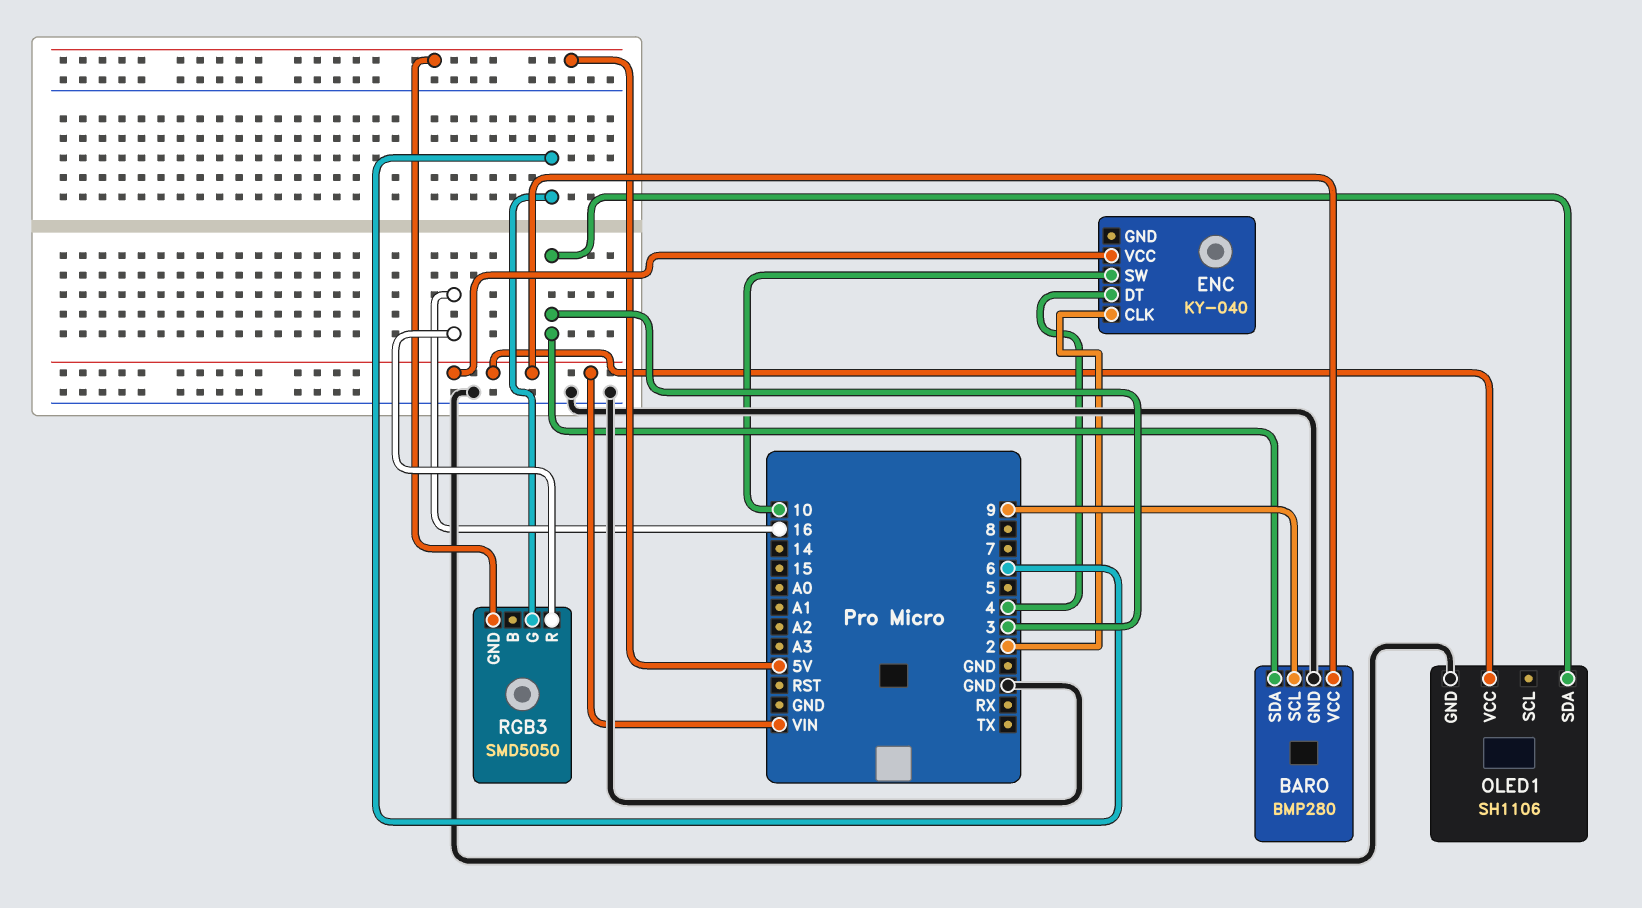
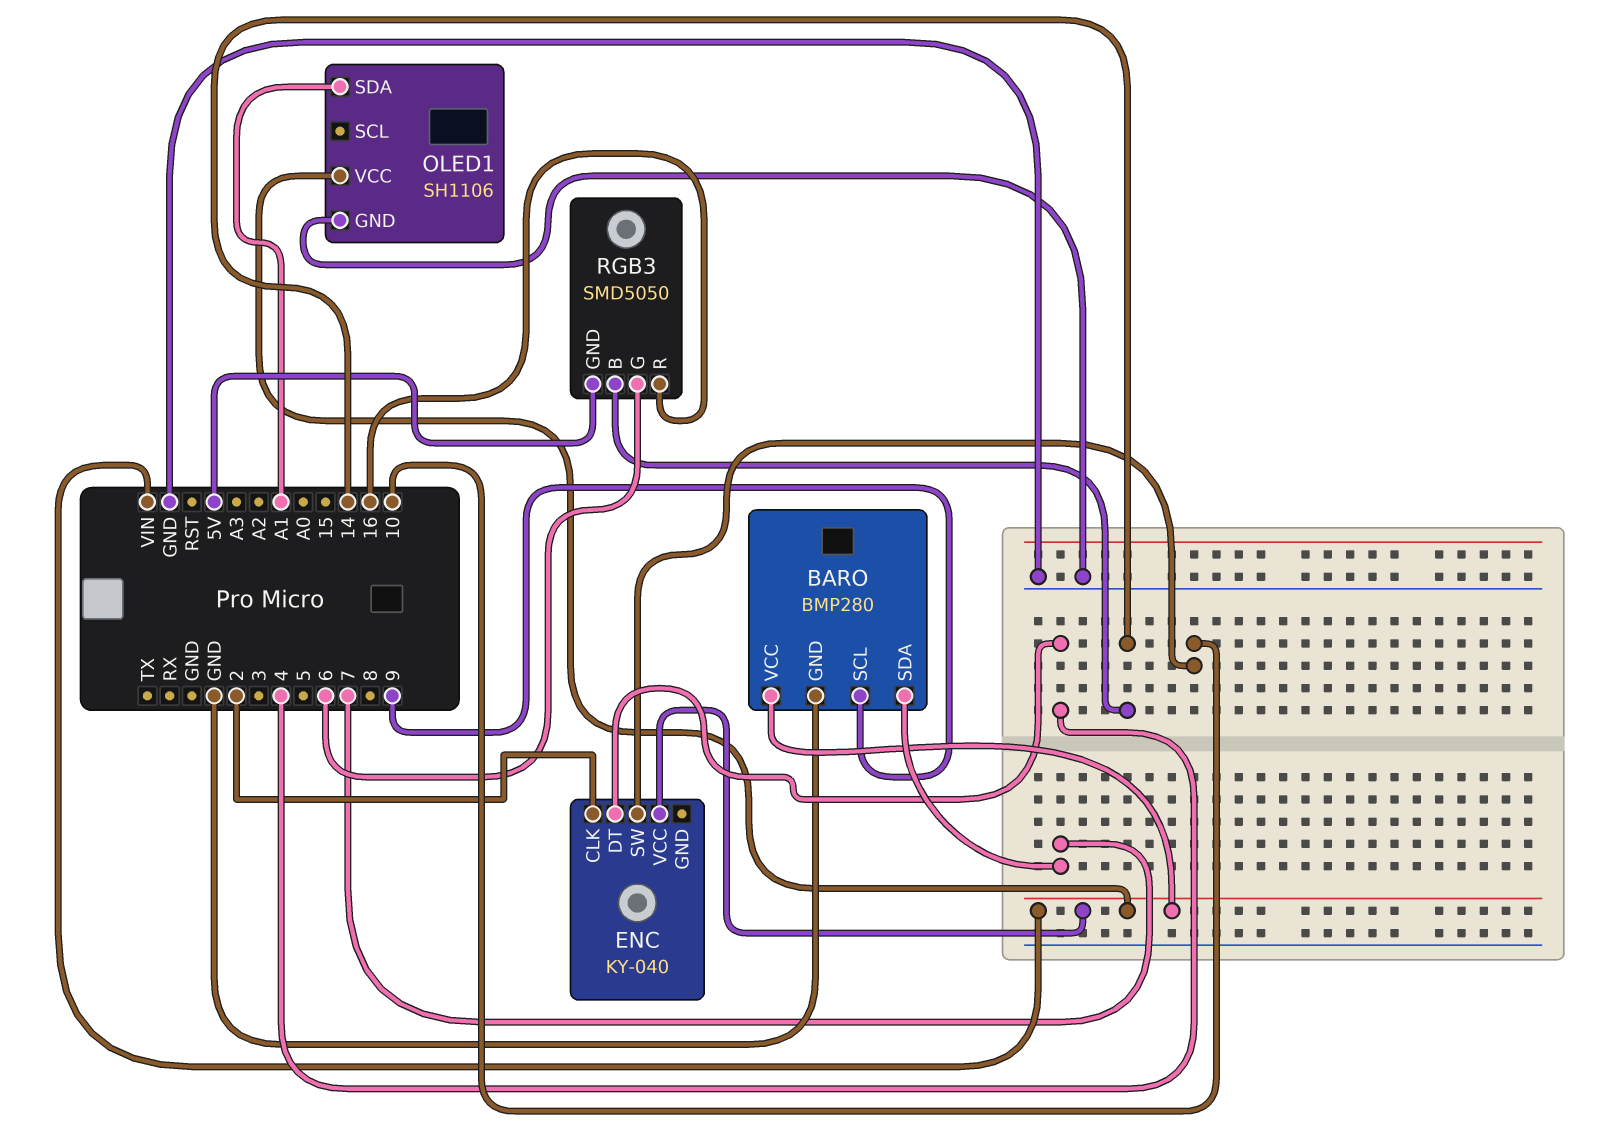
BARO pin SDA: 3 -> 7
OLED1 pin SDA: 3 -> A1
RGB3 pin B: none -> 14

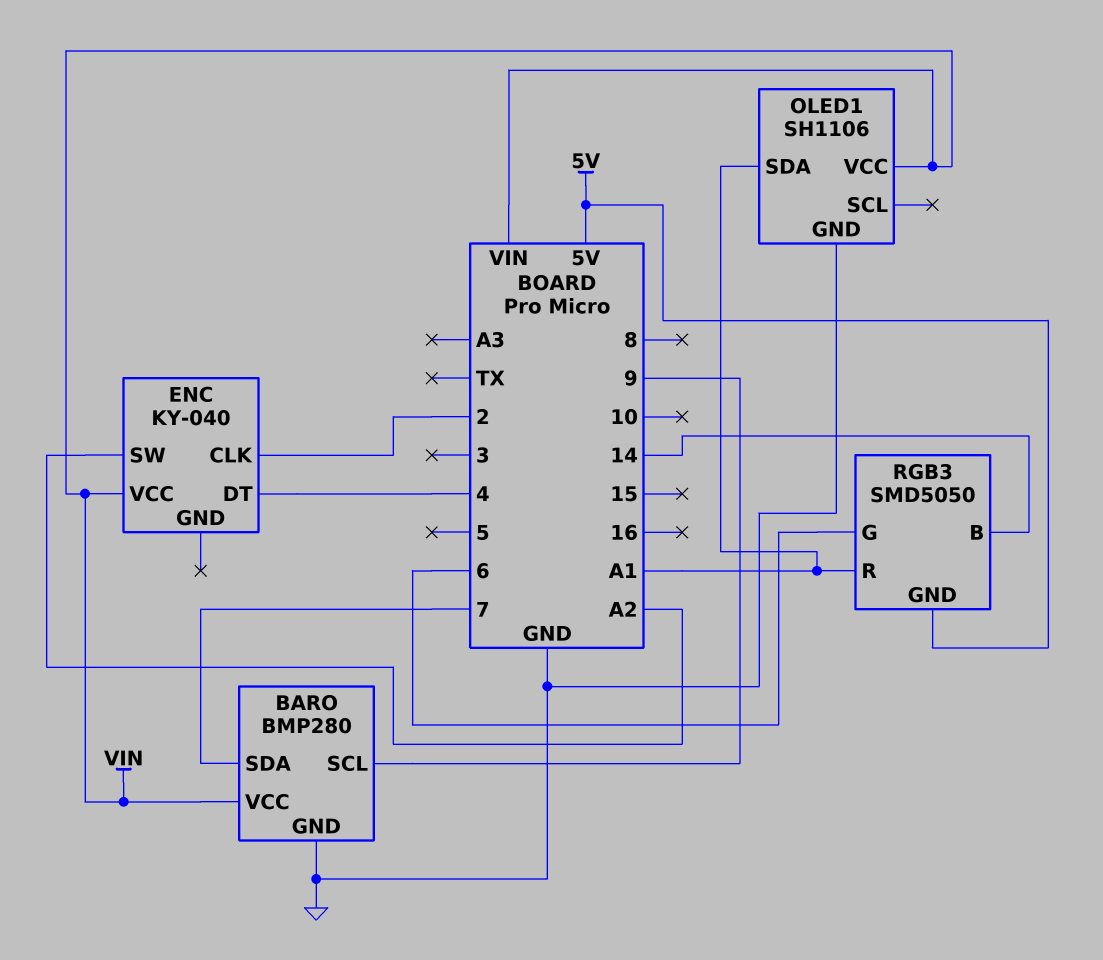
ENC pin SW: 10 -> A2
RGB3 pin R: 16 -> A1

